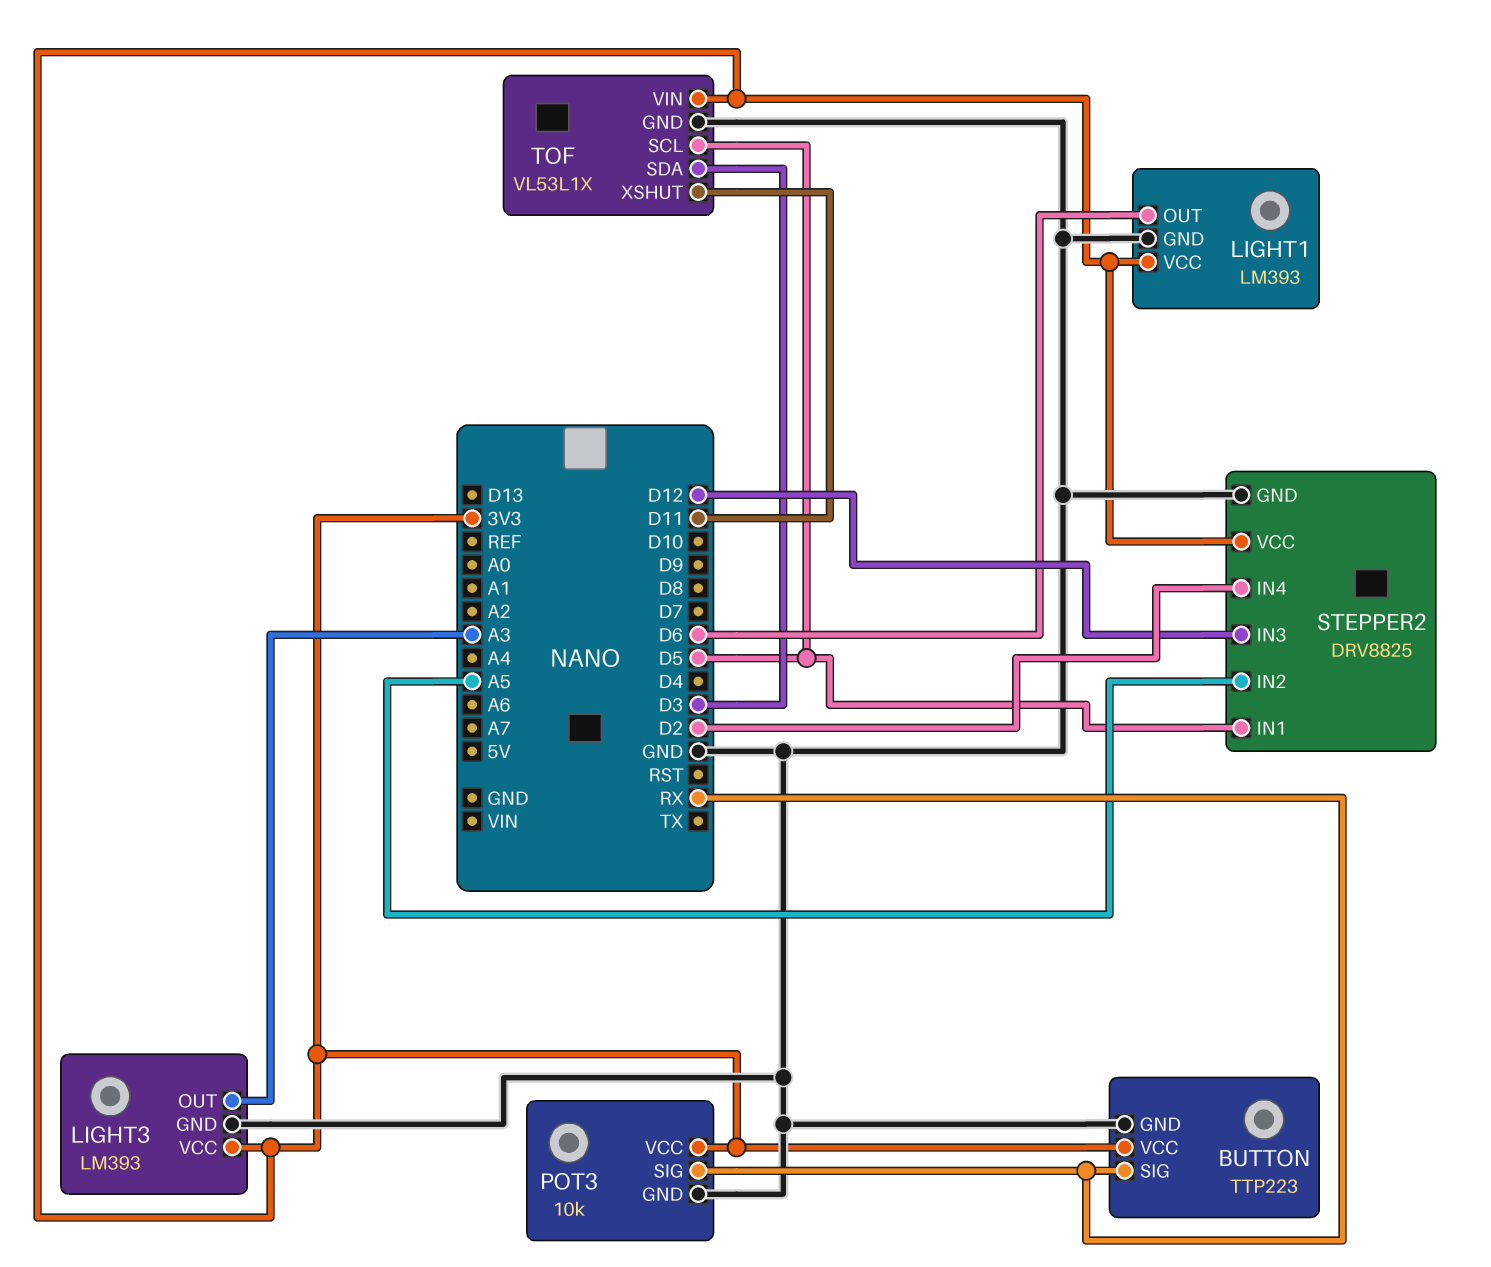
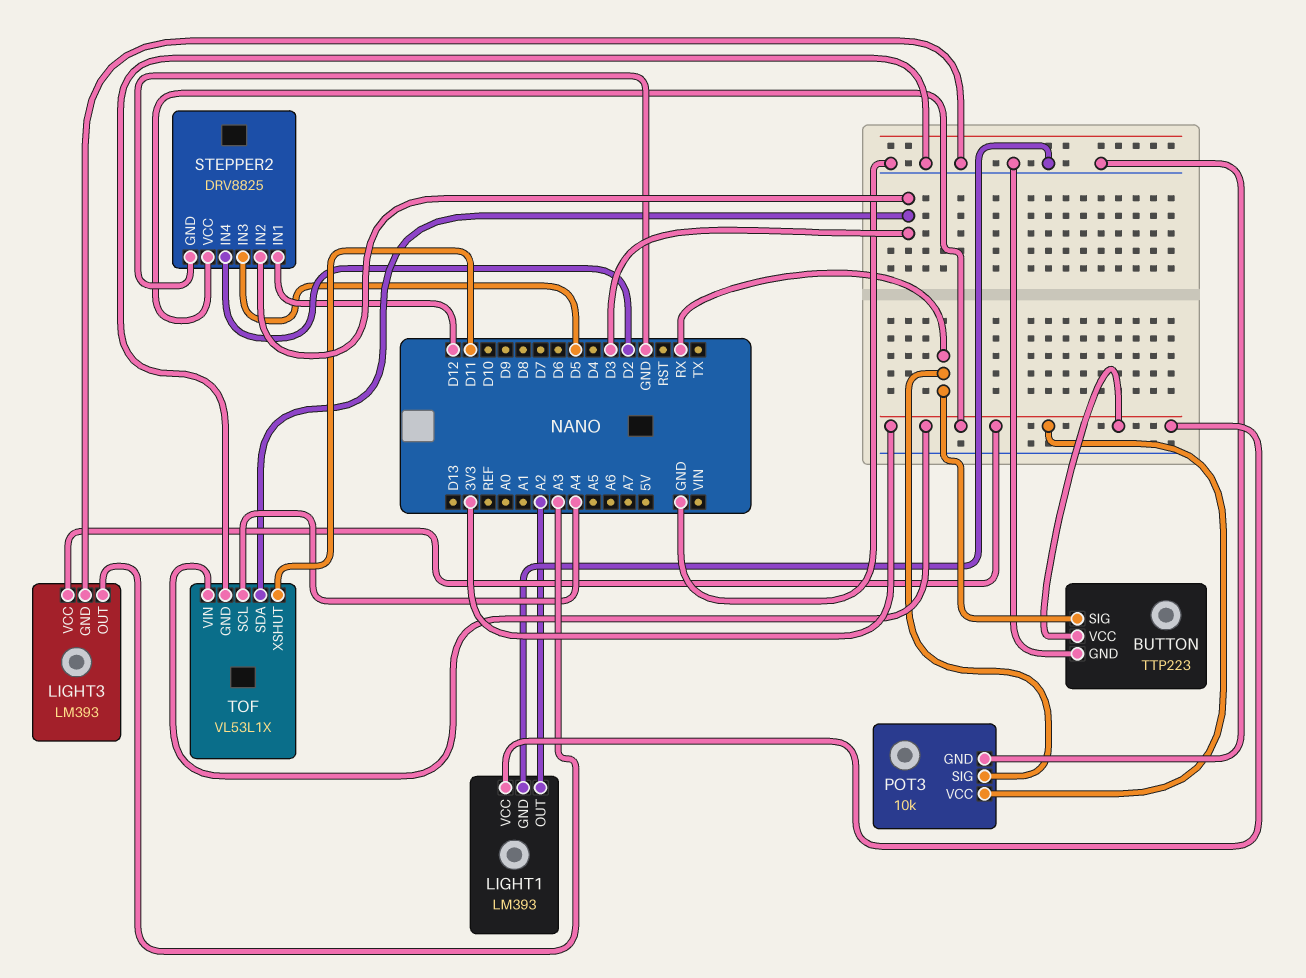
LIGHT1 pin OUT: D6 -> A2
STEPPER2 pin IN1: D5 -> D12
STEPPER2 pin IN2: A5 -> D3
STEPPER2 pin IN3: D12 -> D5
TOF pin SCL: D5 -> A4

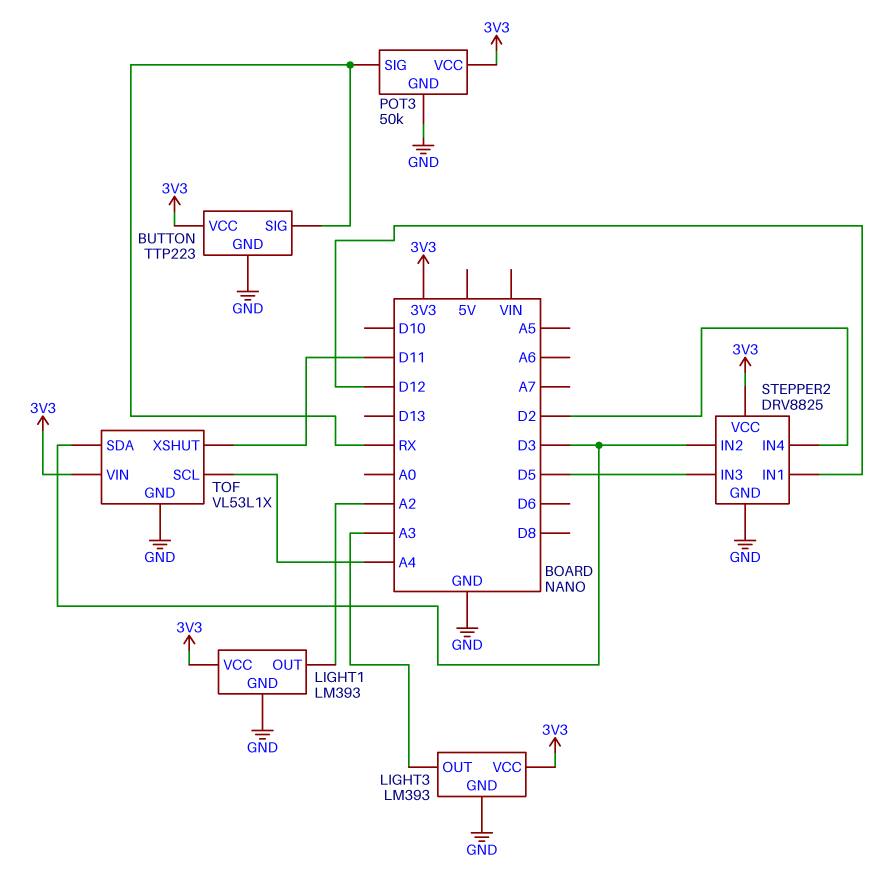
POT3: 10k -> 50k

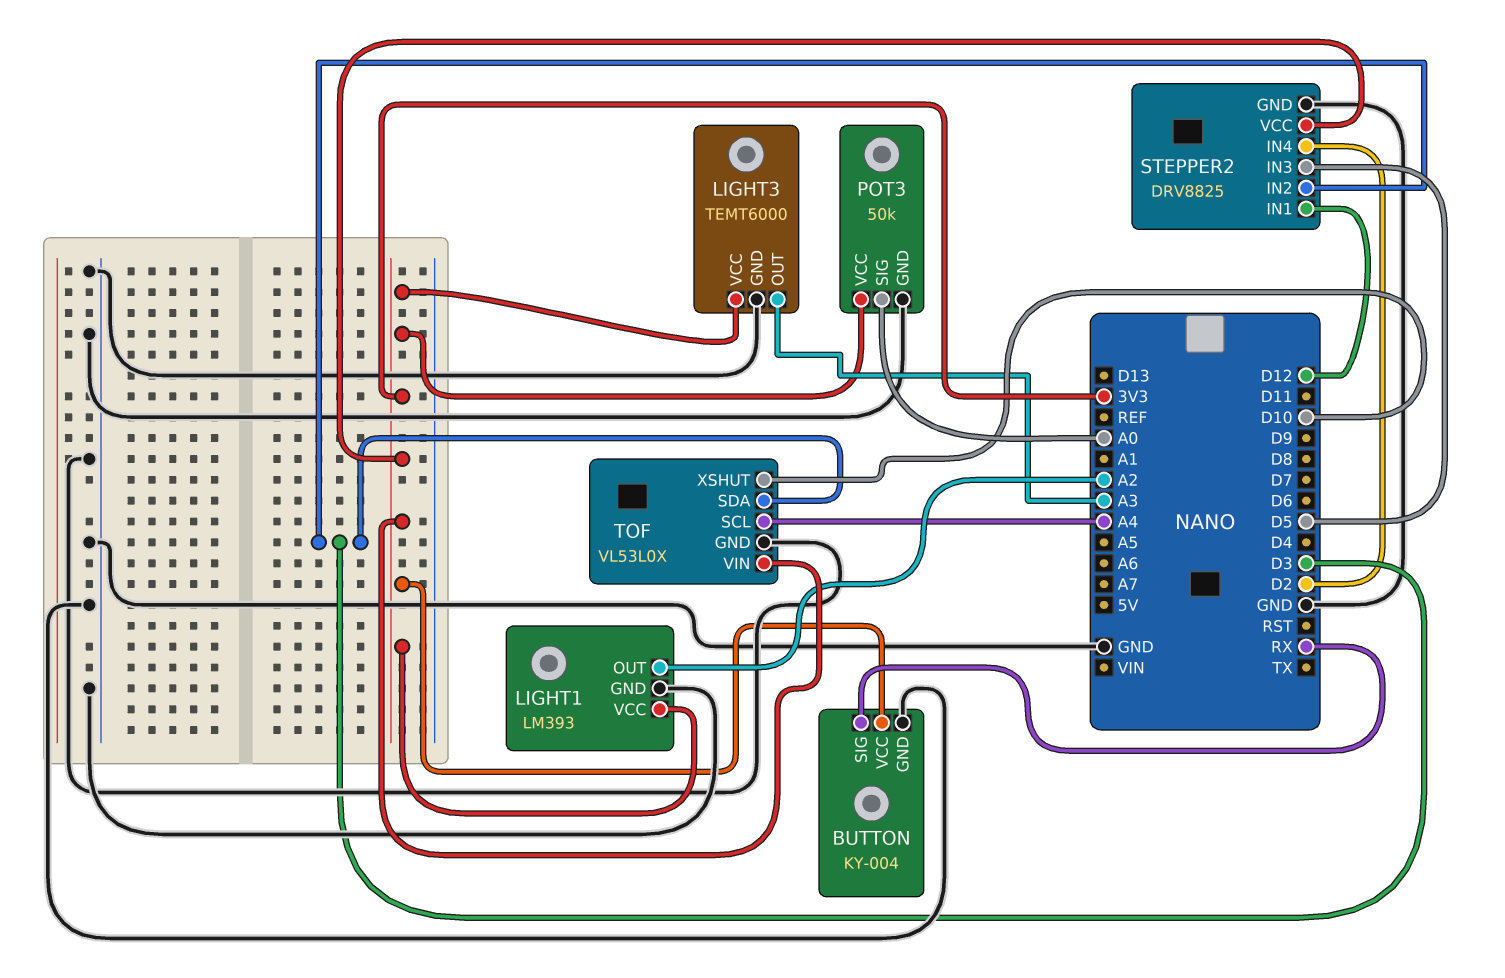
BUTTON: TTP223 -> KY-004
LIGHT3: LM393 -> TEMT6000
POT3 pin SIG: RX -> A0
TOF: VL53L1X -> VL53L0X
TOF pin XSHUT: D11 -> D10

